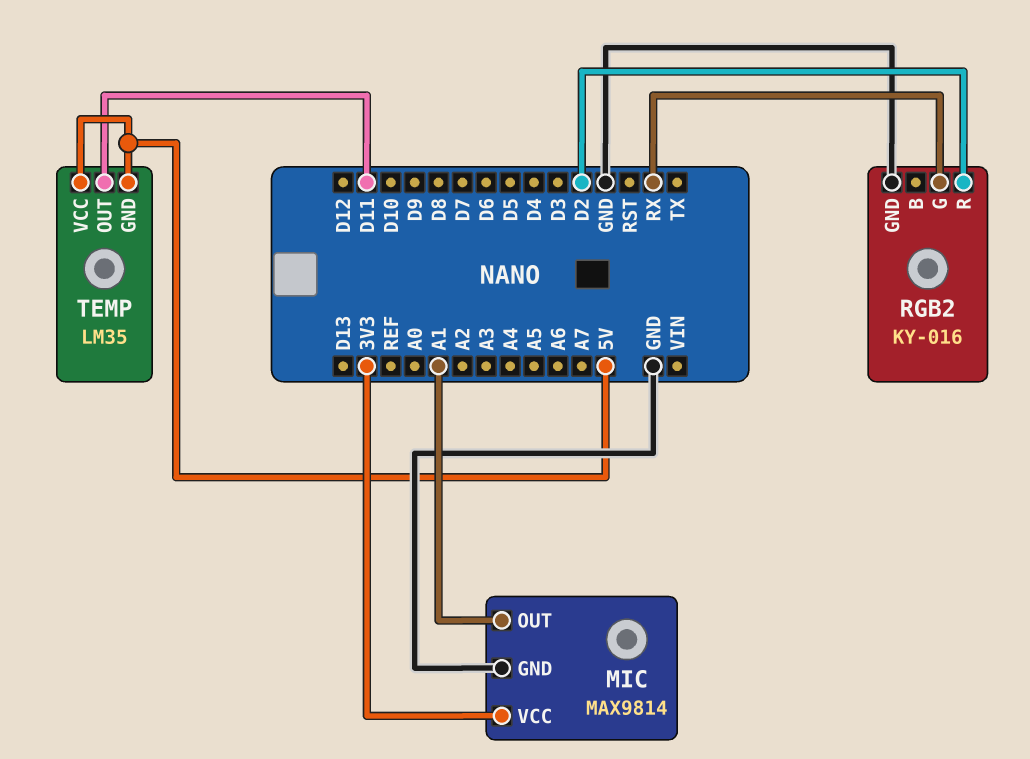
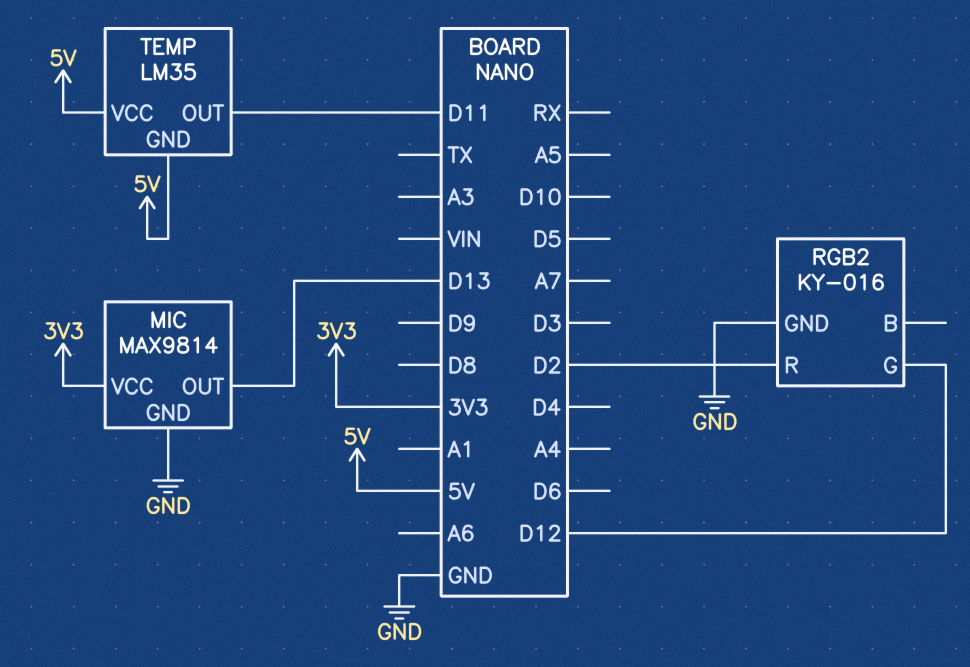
MIC pin OUT: A1 -> D13
RGB2 pin G: RX -> D12

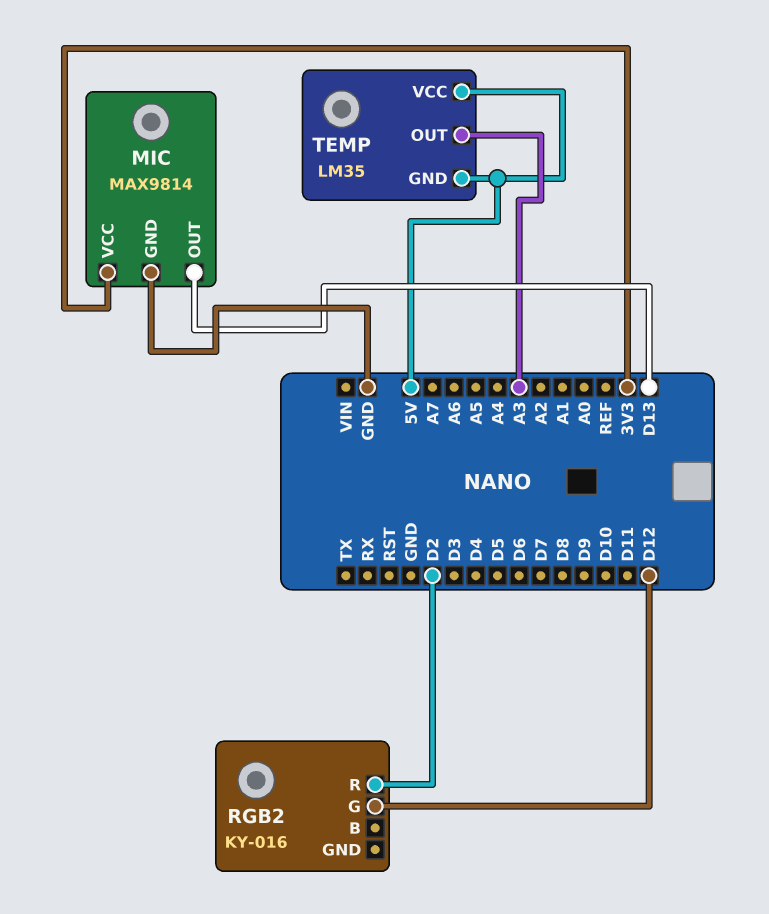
RGB2 pin GND: GND -> none
TEMP pin OUT: D11 -> A3

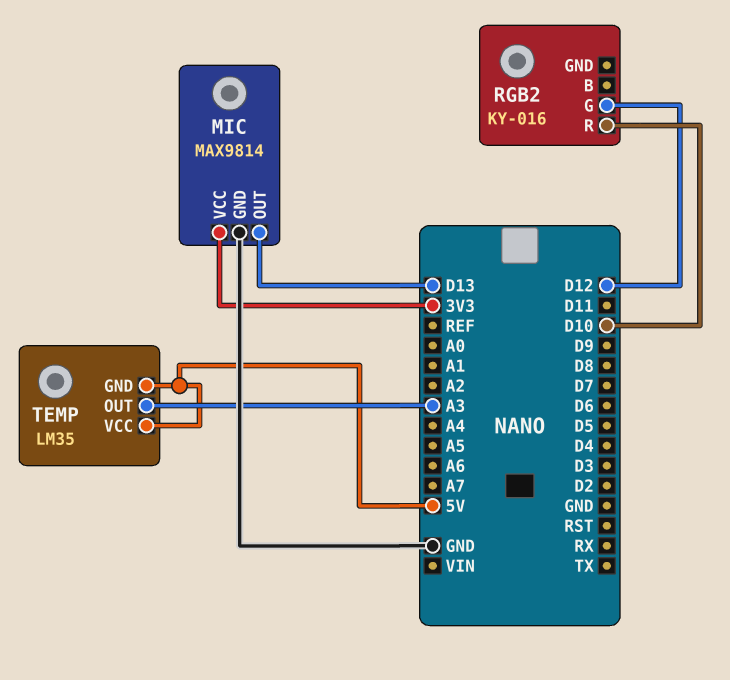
RGB2 pin R: D2 -> D10

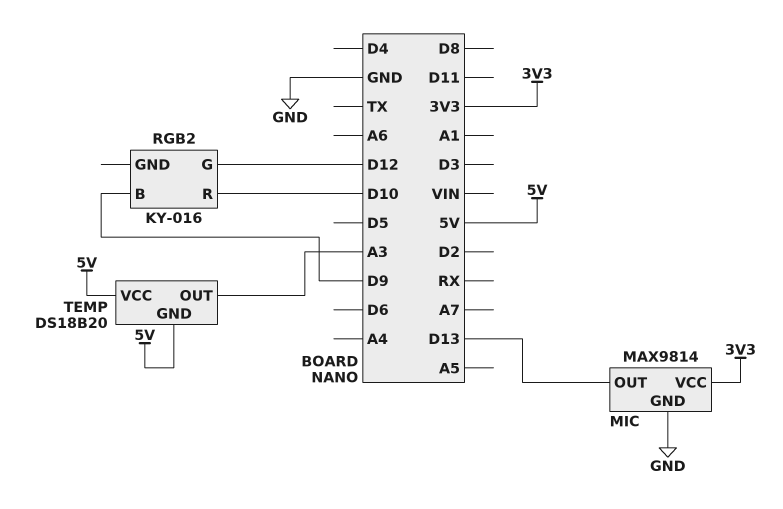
RGB2 pin B: none -> D9
TEMP: LM35 -> DS18B20

